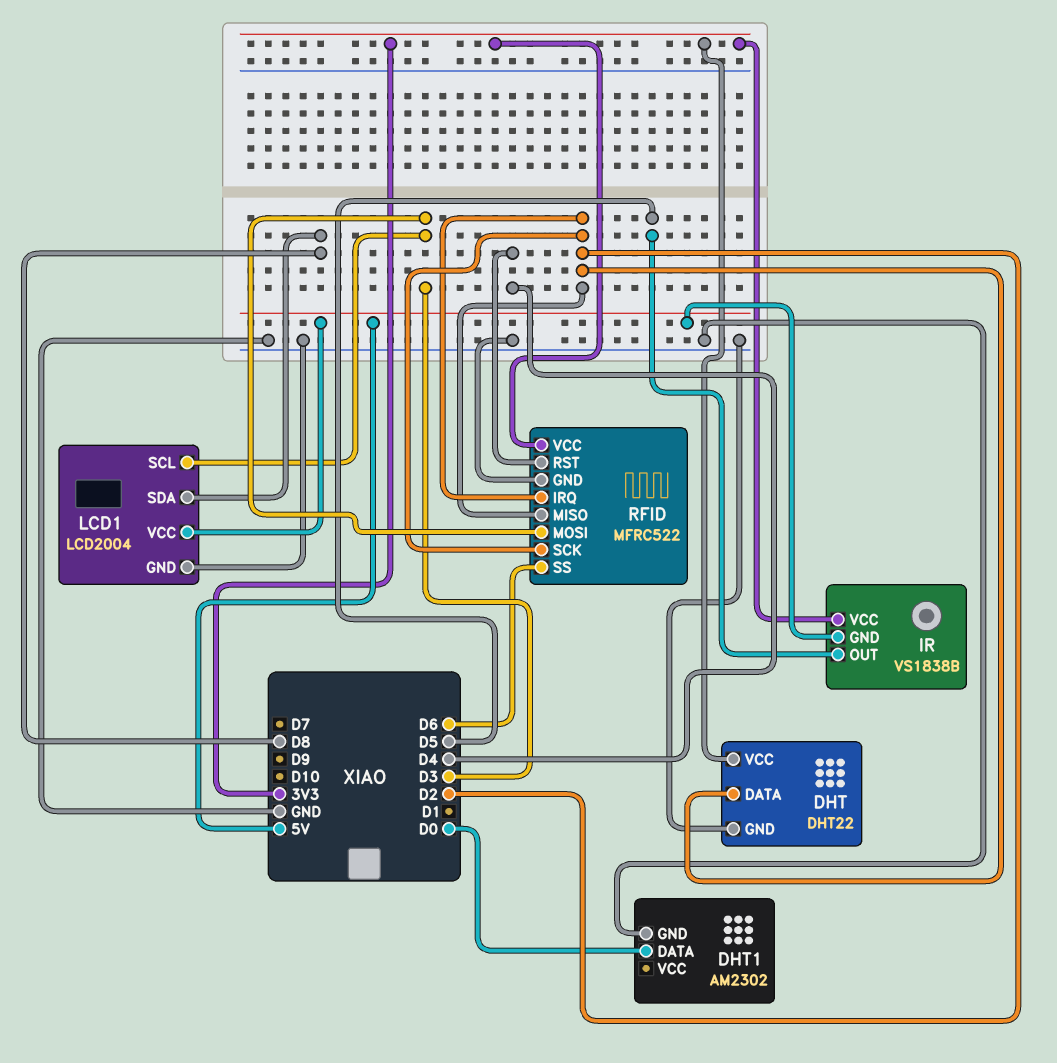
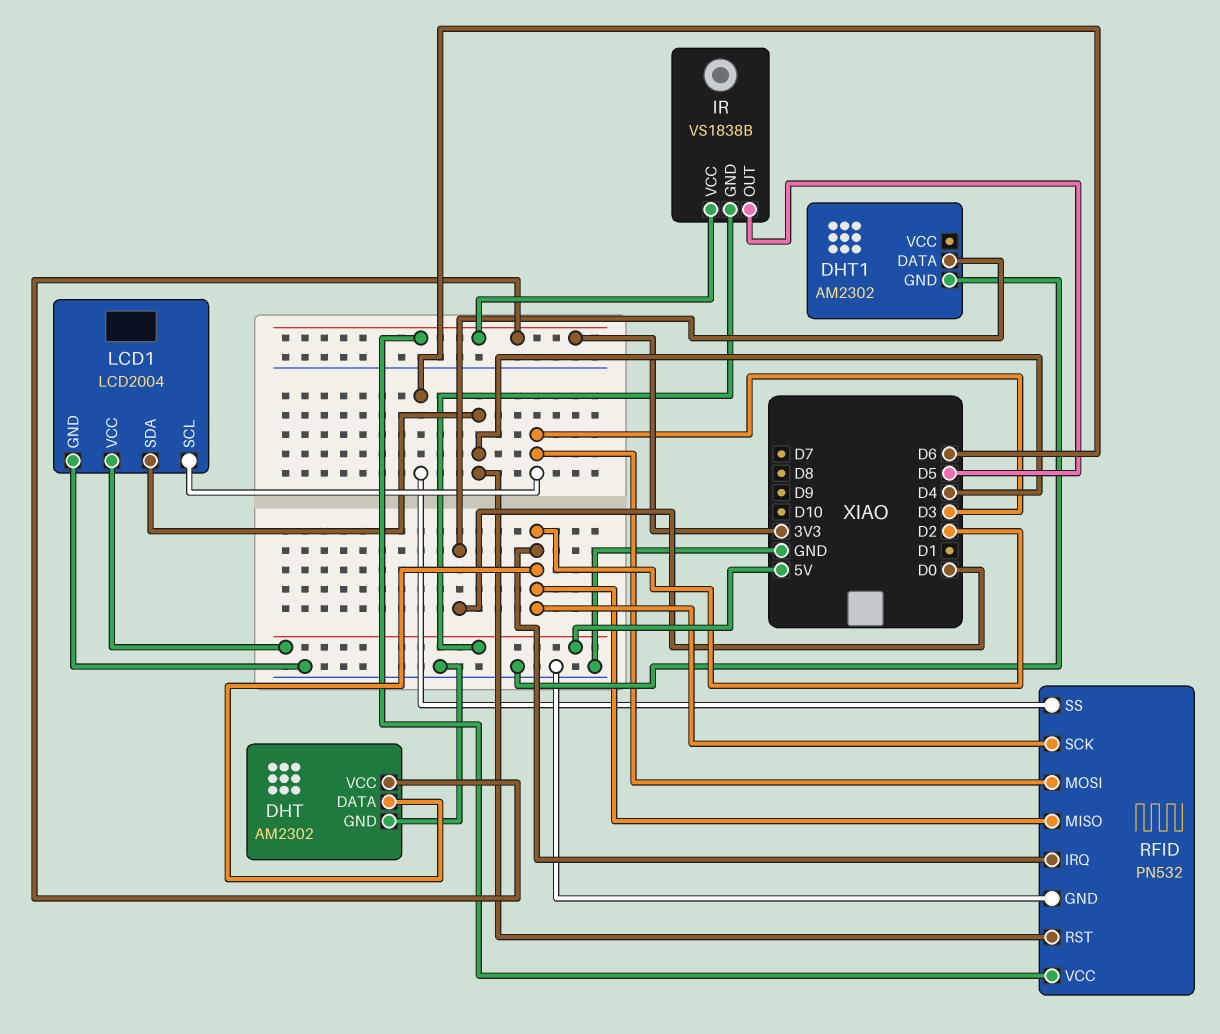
DHT: DHT22 -> AM2302
LCD1 pin SDA: D8 -> D4
RFID: MFRC522 -> PN532

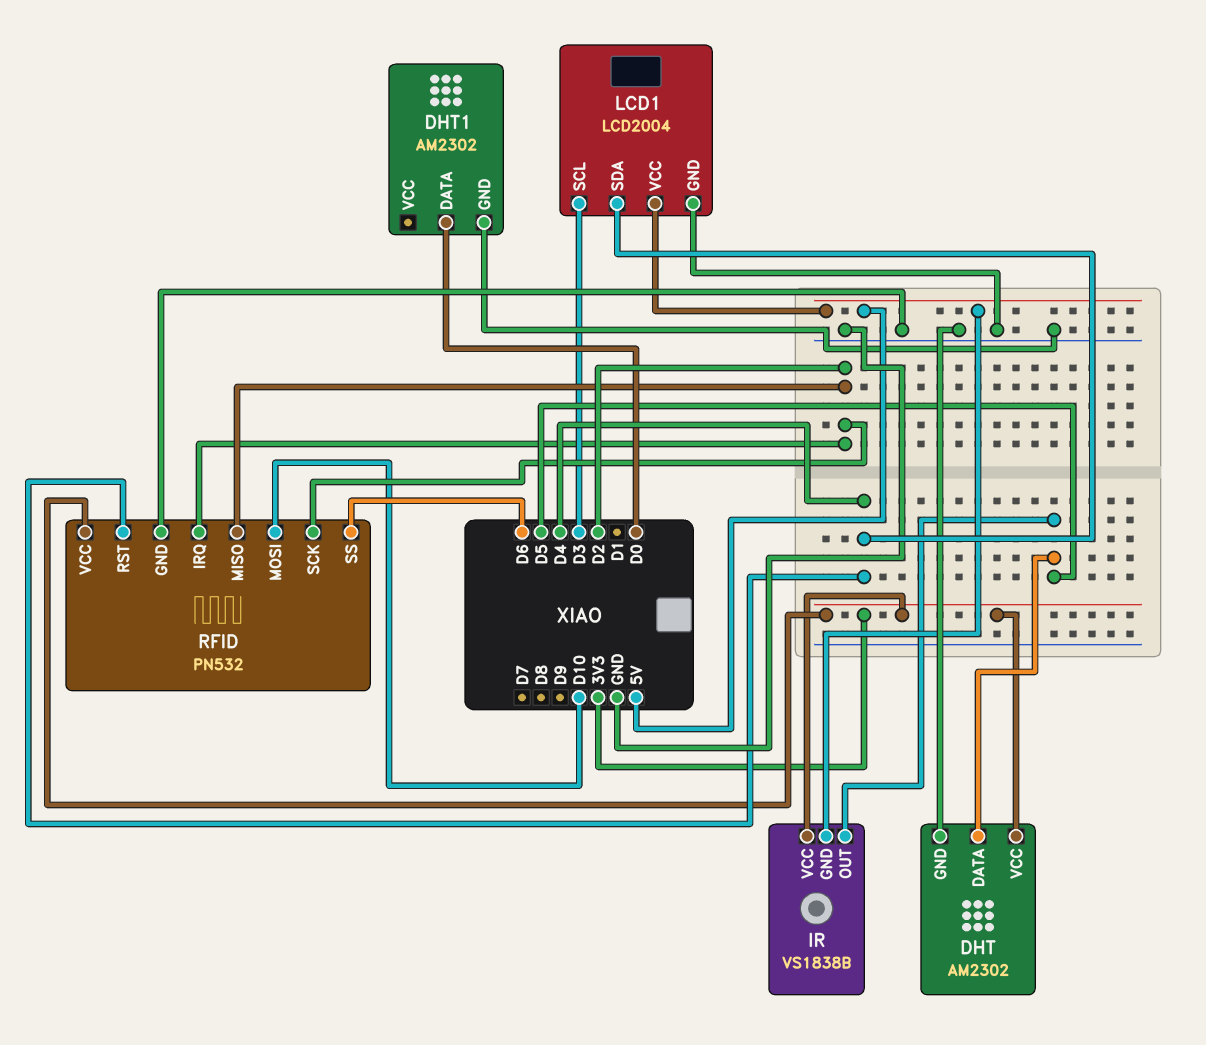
DHT pin DATA: D2 -> D5
RFID pin MOSI: D3 -> D10

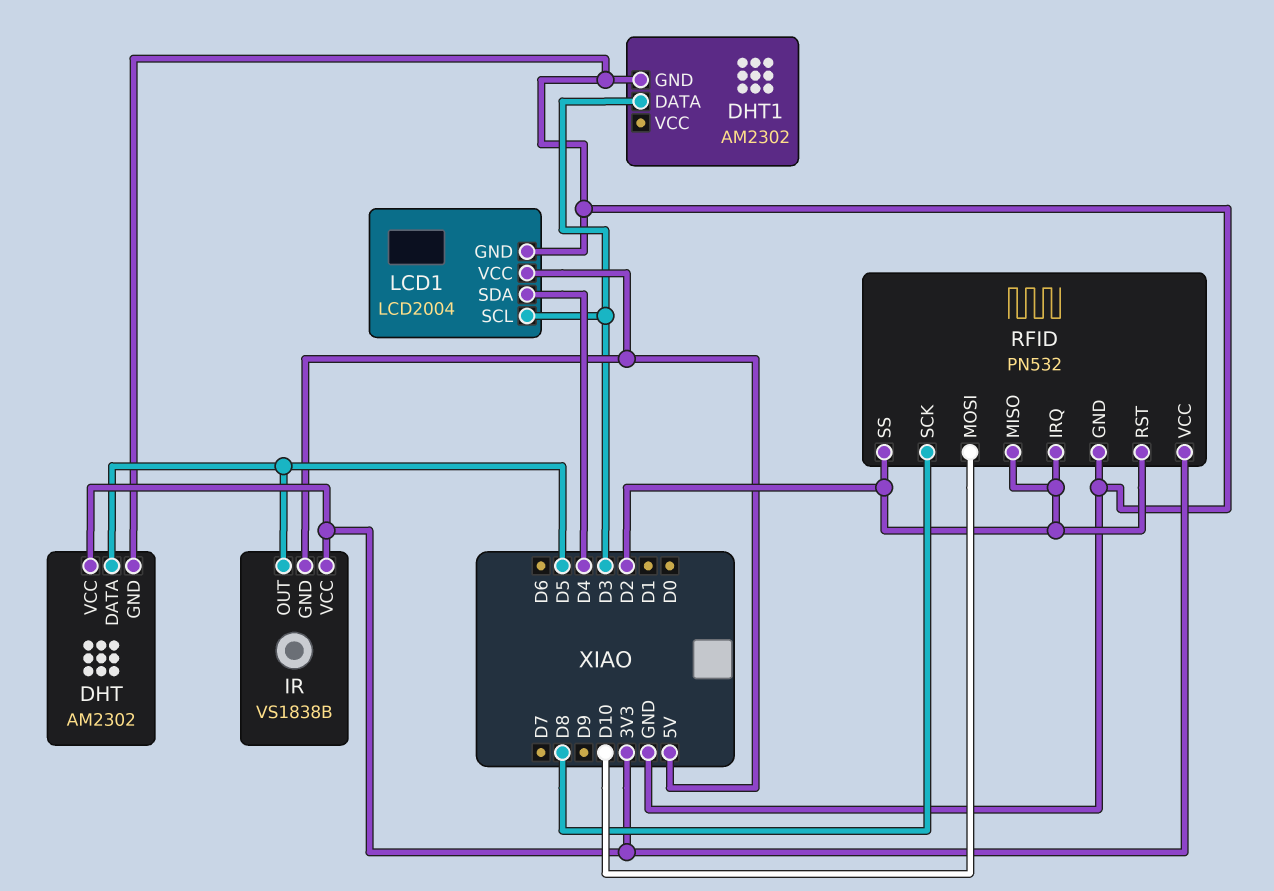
DHT1 pin DATA: D0 -> D3
RFID pin RST: D4 -> D2
RFID pin SCK: D2 -> D8
RFID pin SS: D6 -> D2

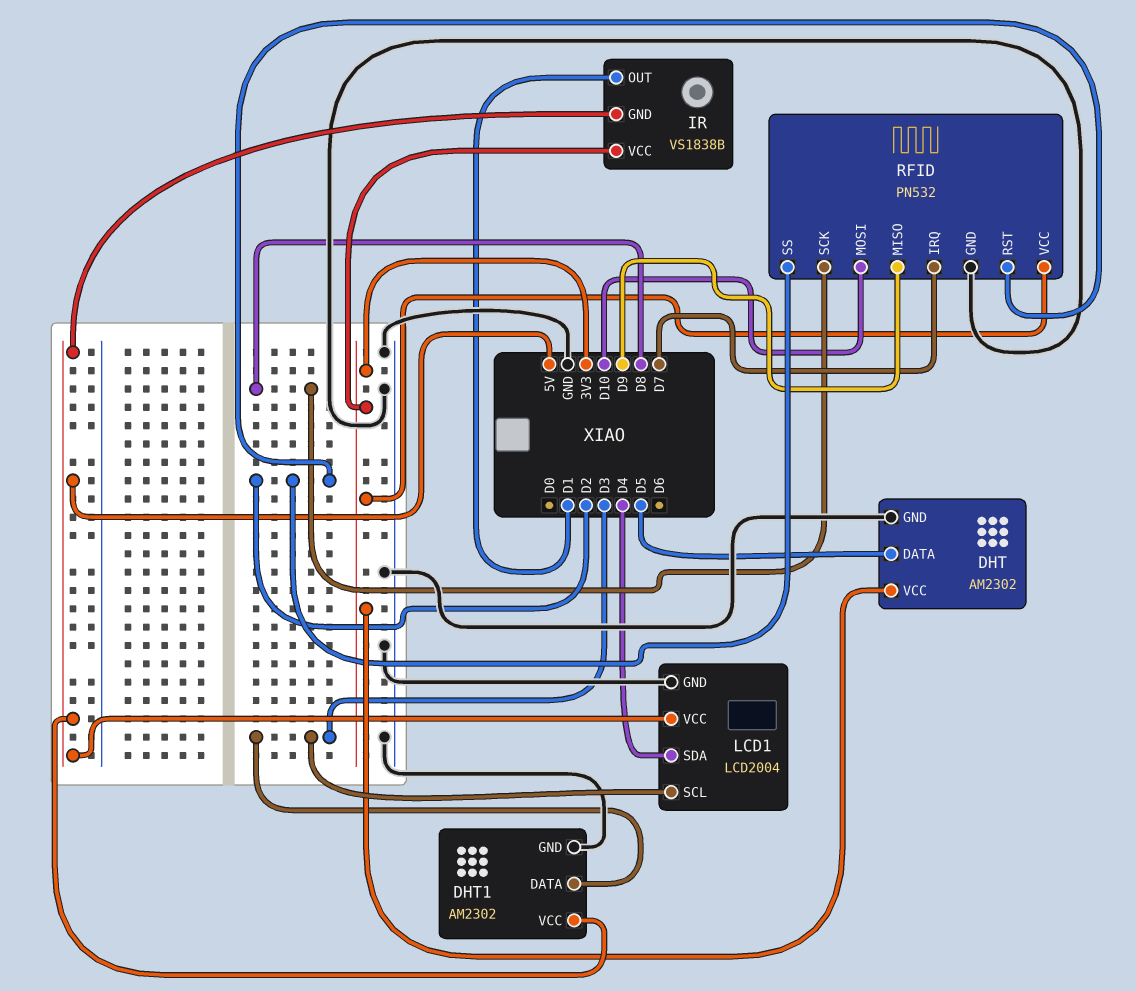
DHT1 pin VCC: none -> 5V
IR pin OUT: D5 -> D1
RFID pin IRQ: D2 -> D7
RFID pin MISO: D2 -> D9

